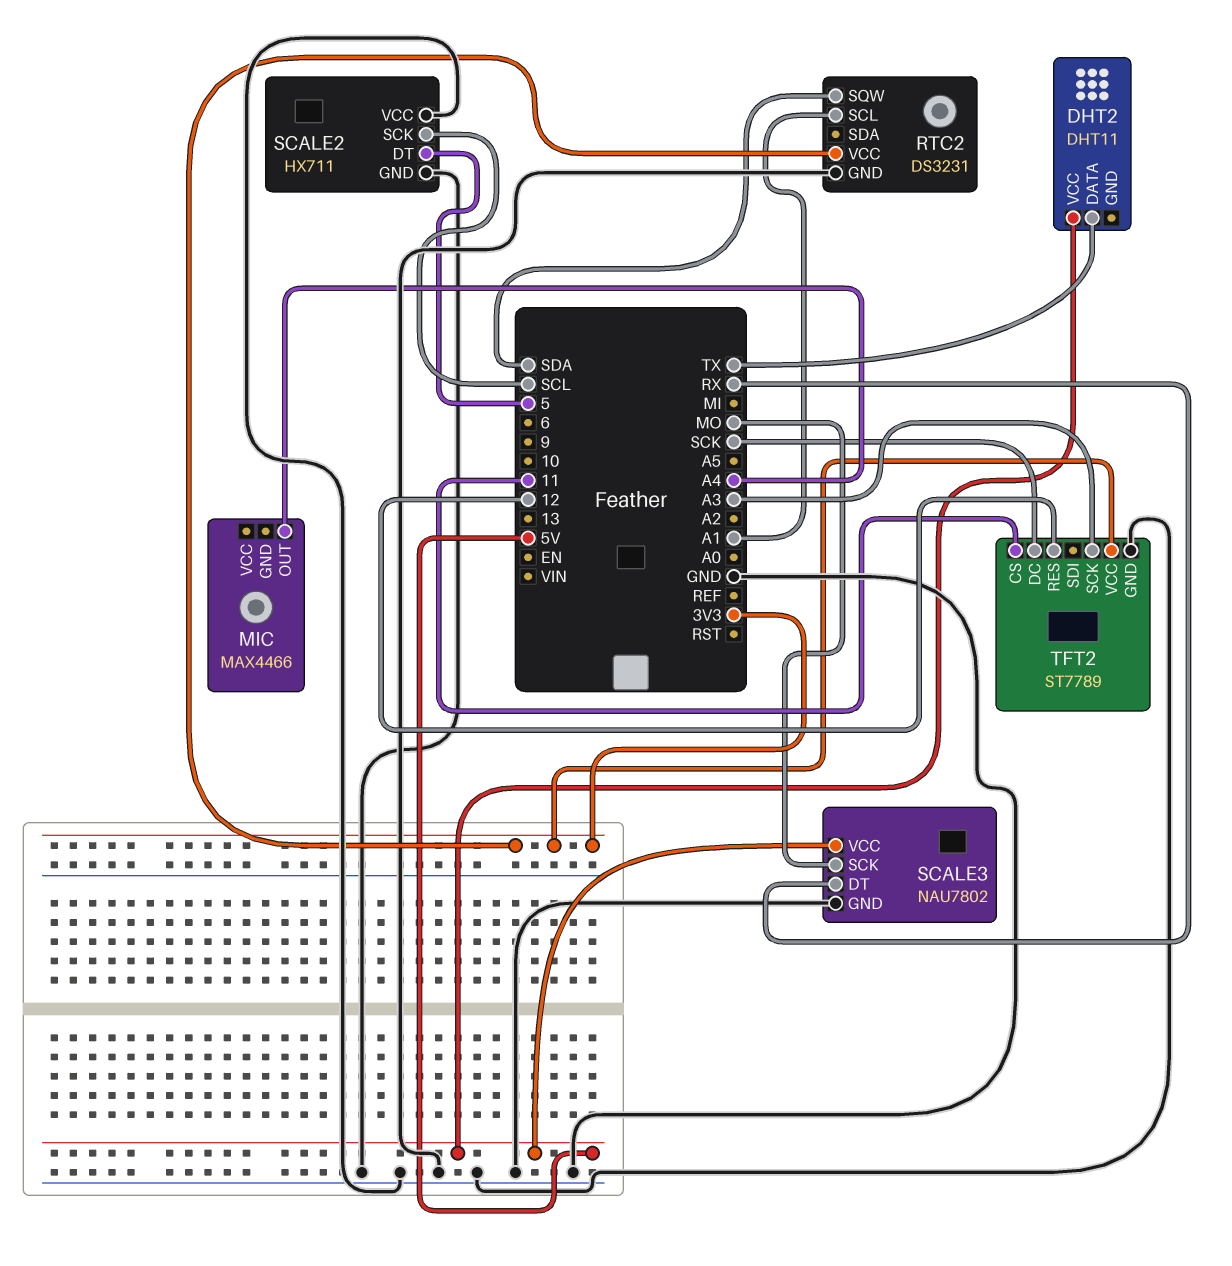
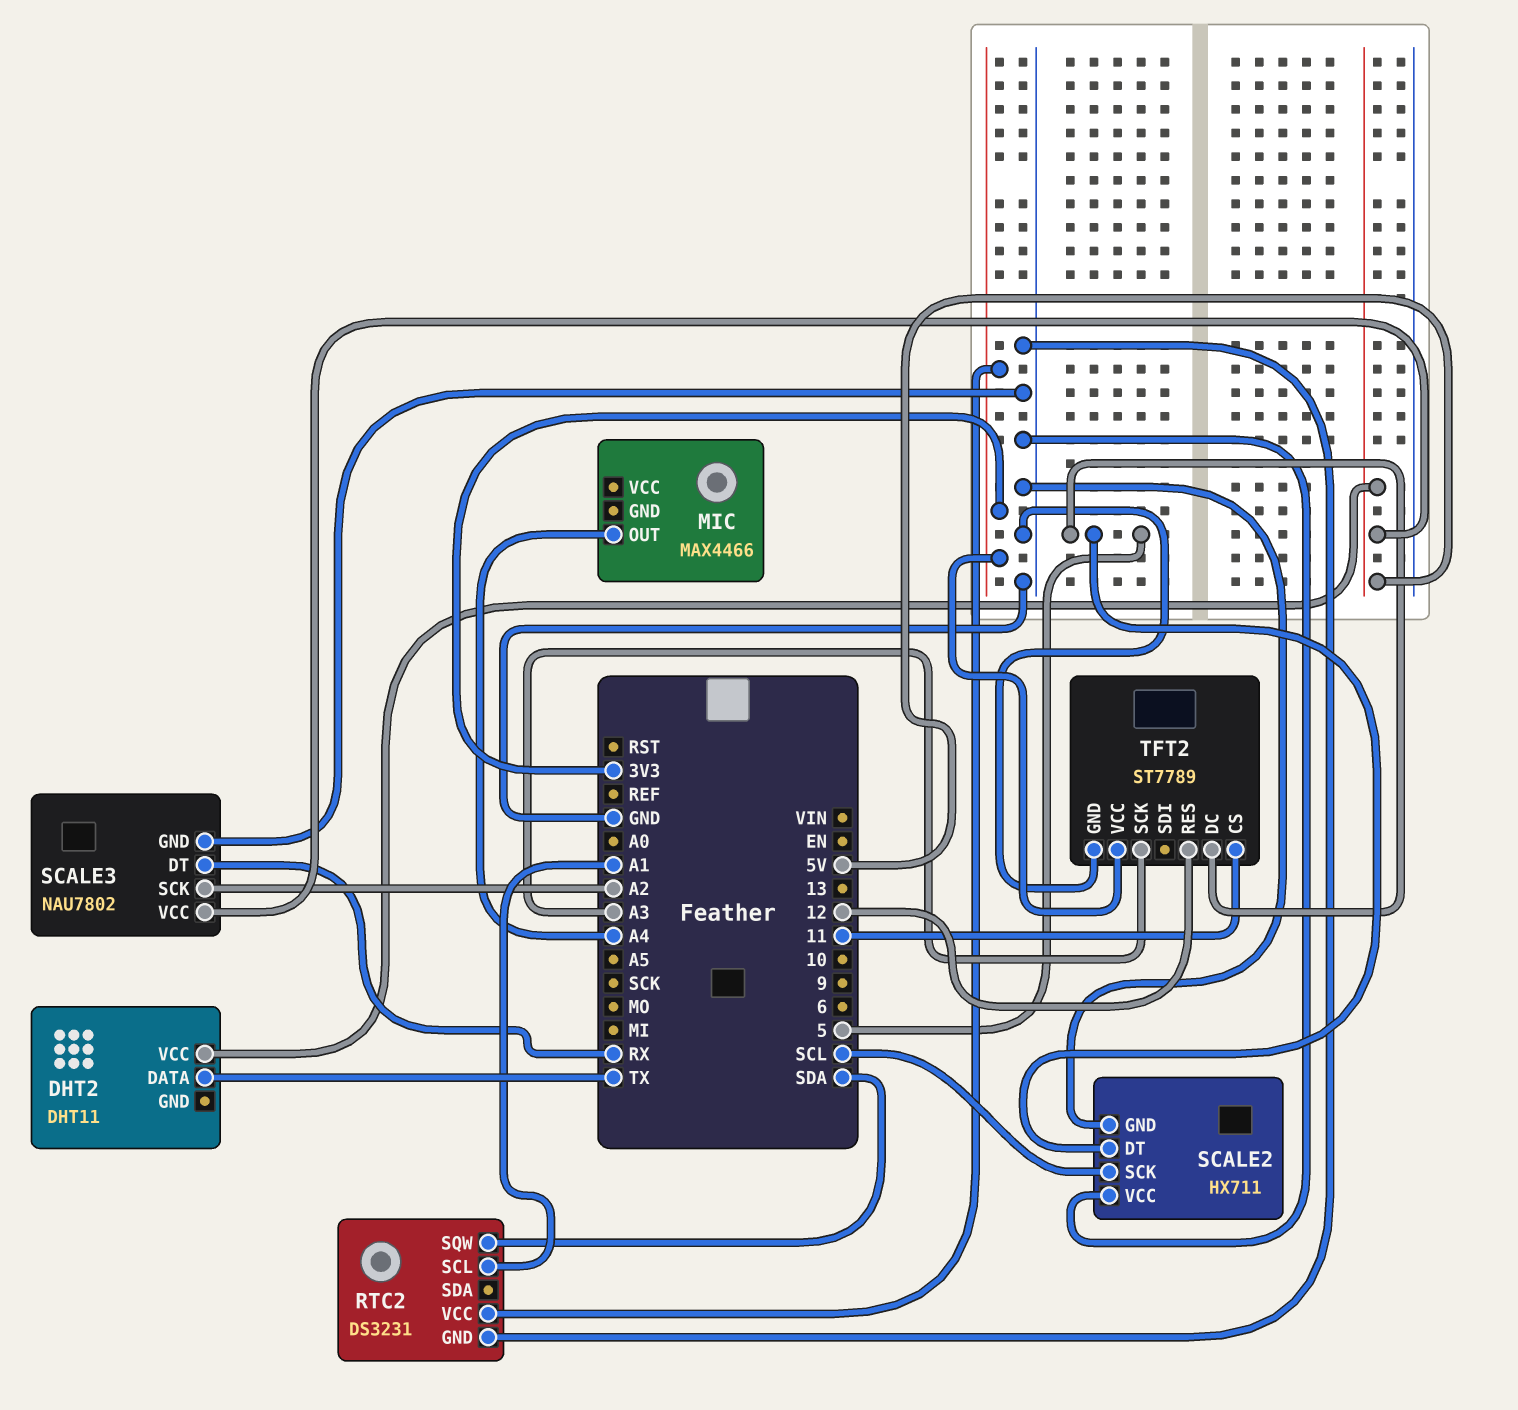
SCALE3 pin SCK: MO -> A2
TFT2 pin DC: SCK -> 5

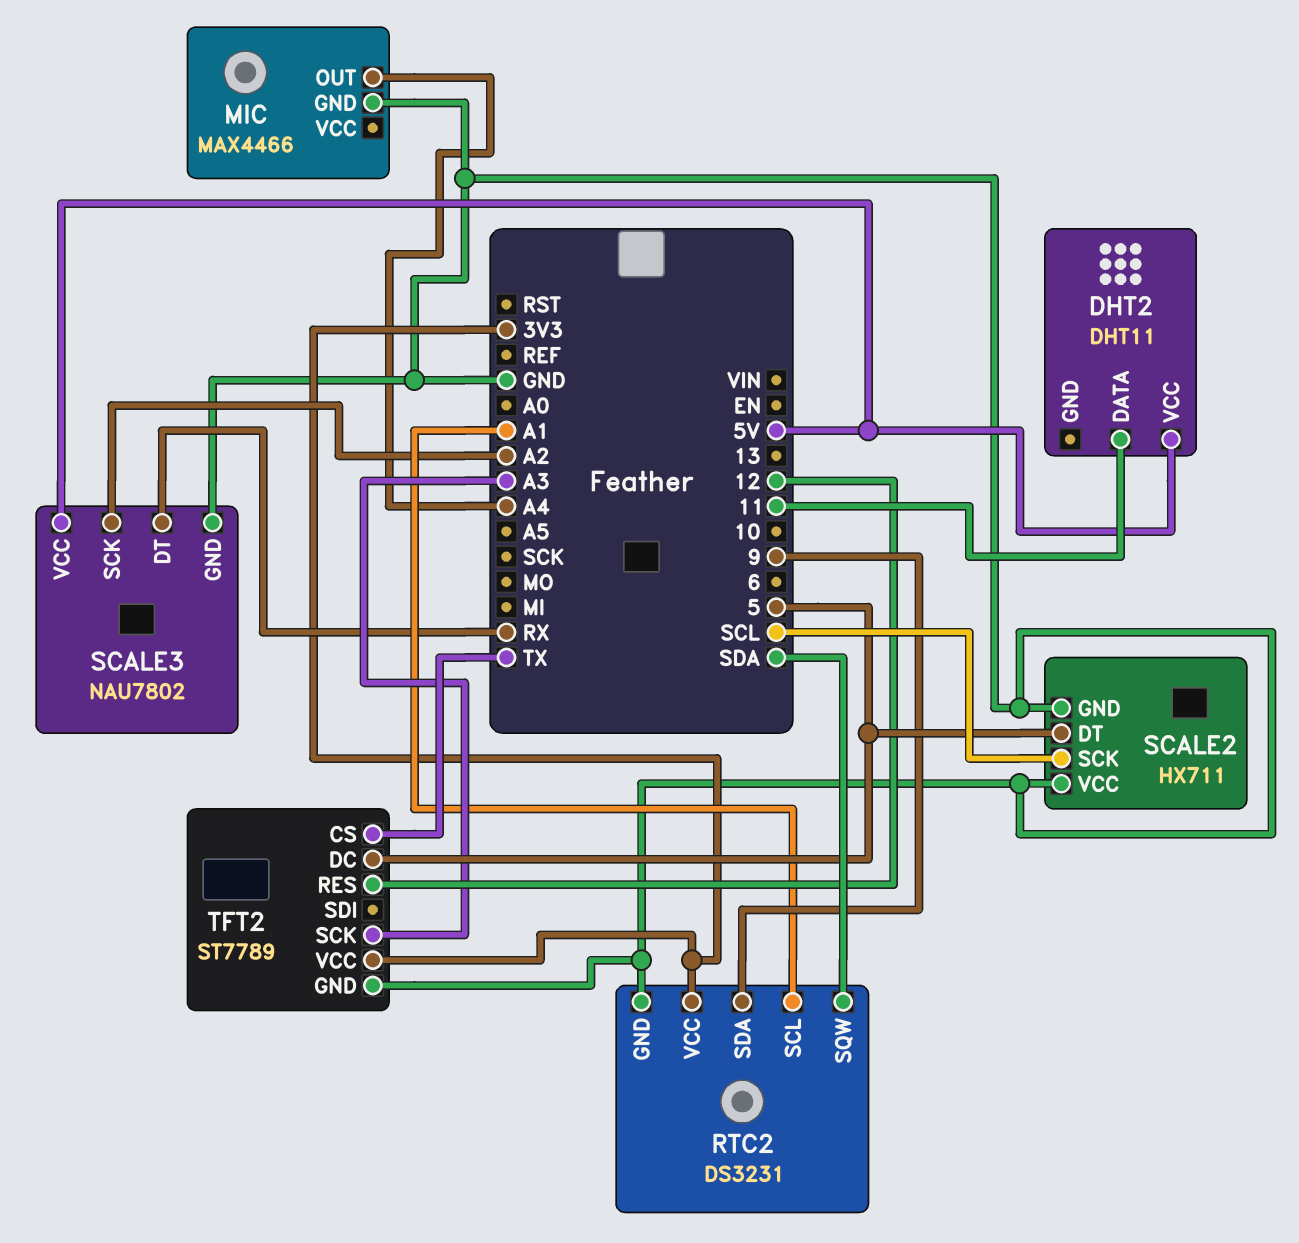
DHT2 pin DATA: TX -> 11
MIC pin GND: none -> GND
RTC2 pin SDA: none -> 9
TFT2 pin CS: 11 -> TX

